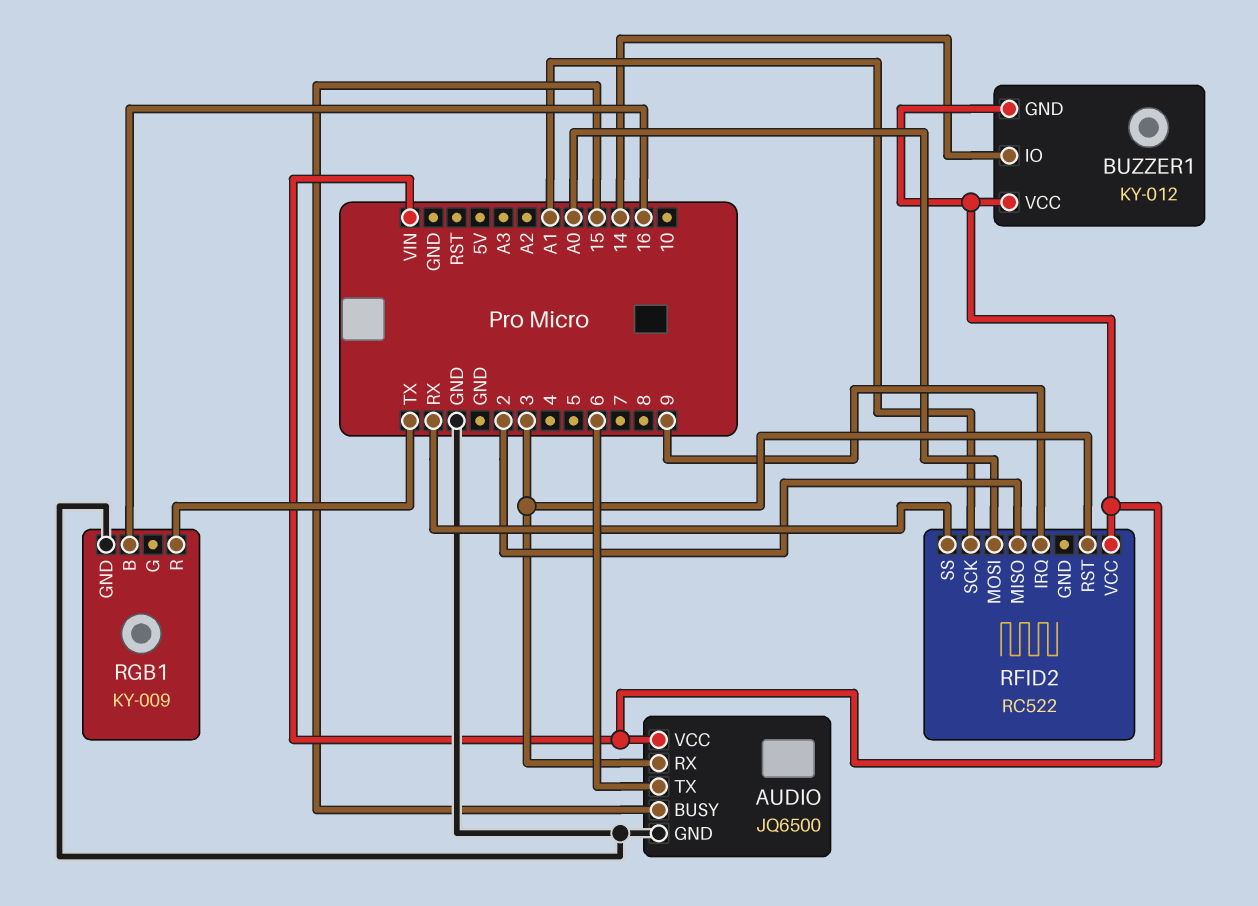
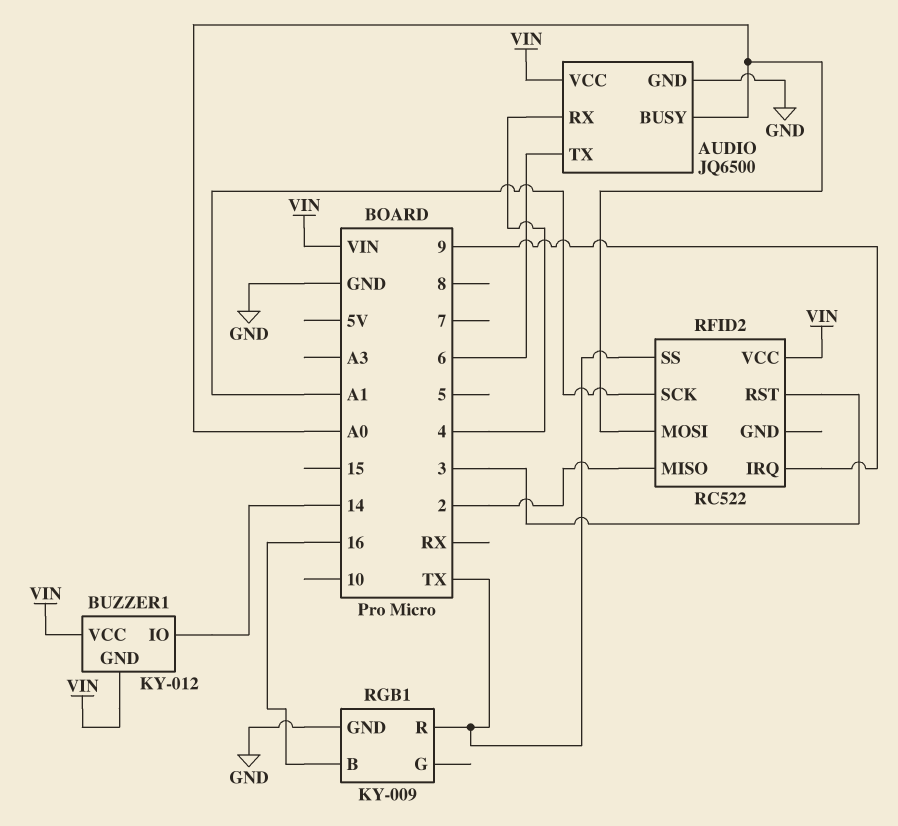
AUDIO pin BUSY: 15 -> A0
AUDIO pin RX: 3 -> 4
RFID2 pin SS: RX -> TX

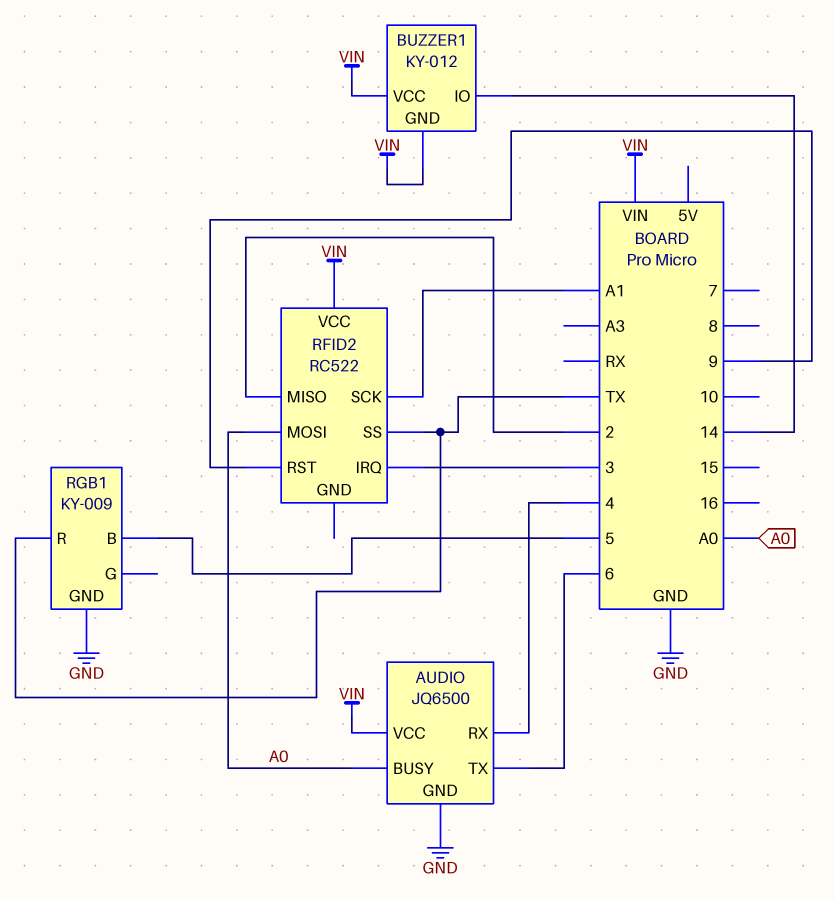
RFID2 pin IRQ: 9 -> 3
RFID2 pin RST: 3 -> 9
RGB1 pin B: 16 -> 5

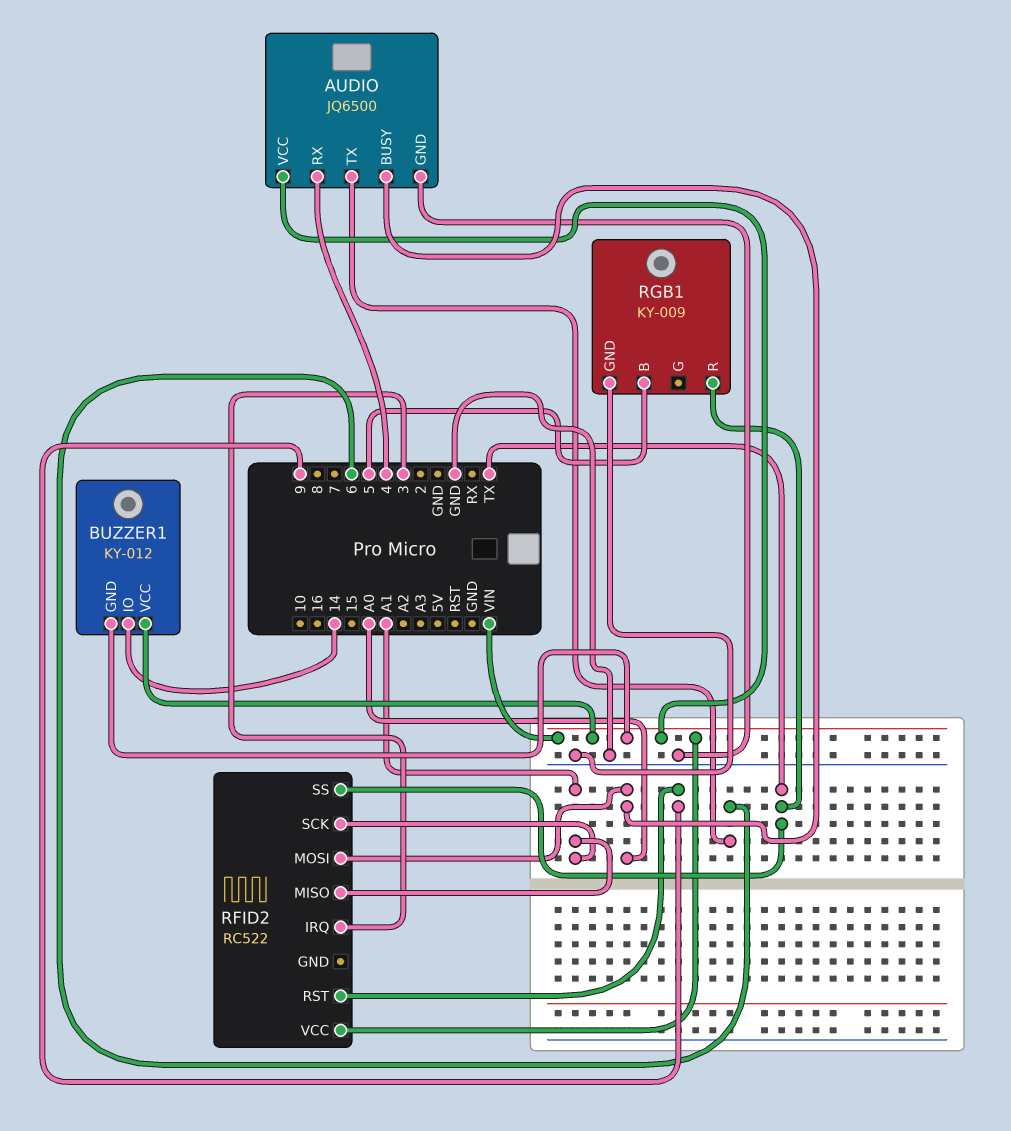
RFID2 pin MISO: 2 -> A1

